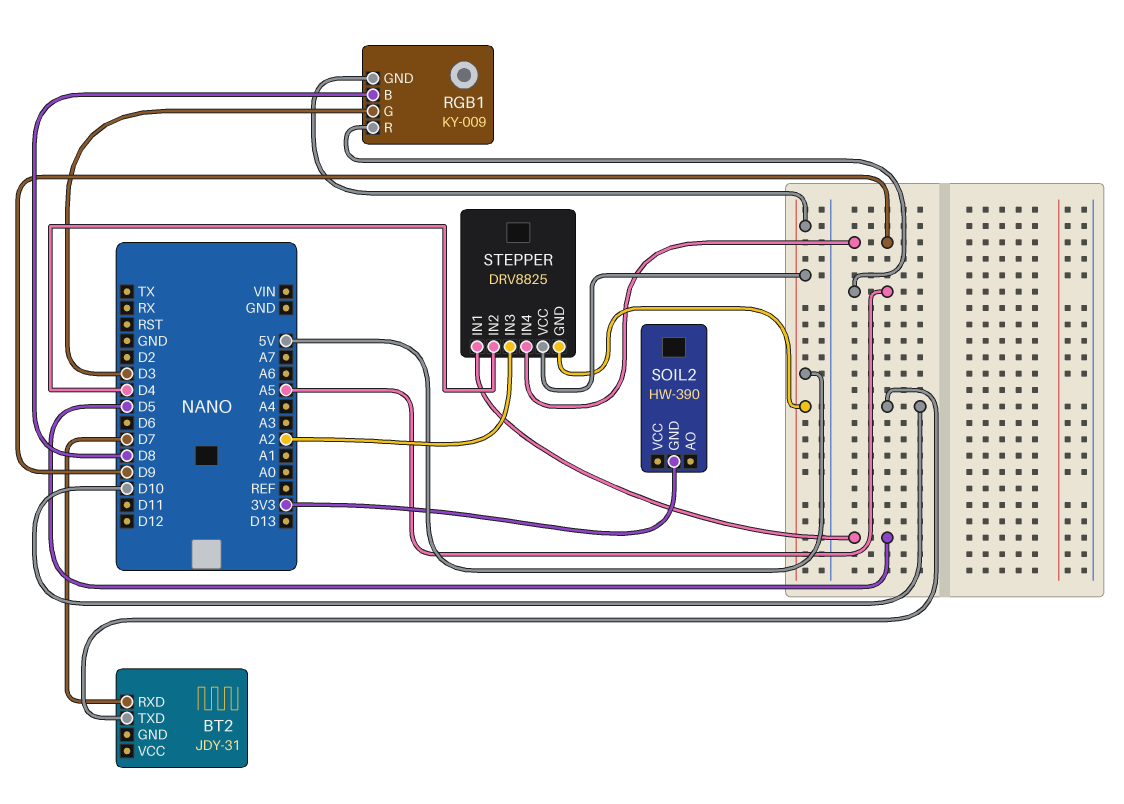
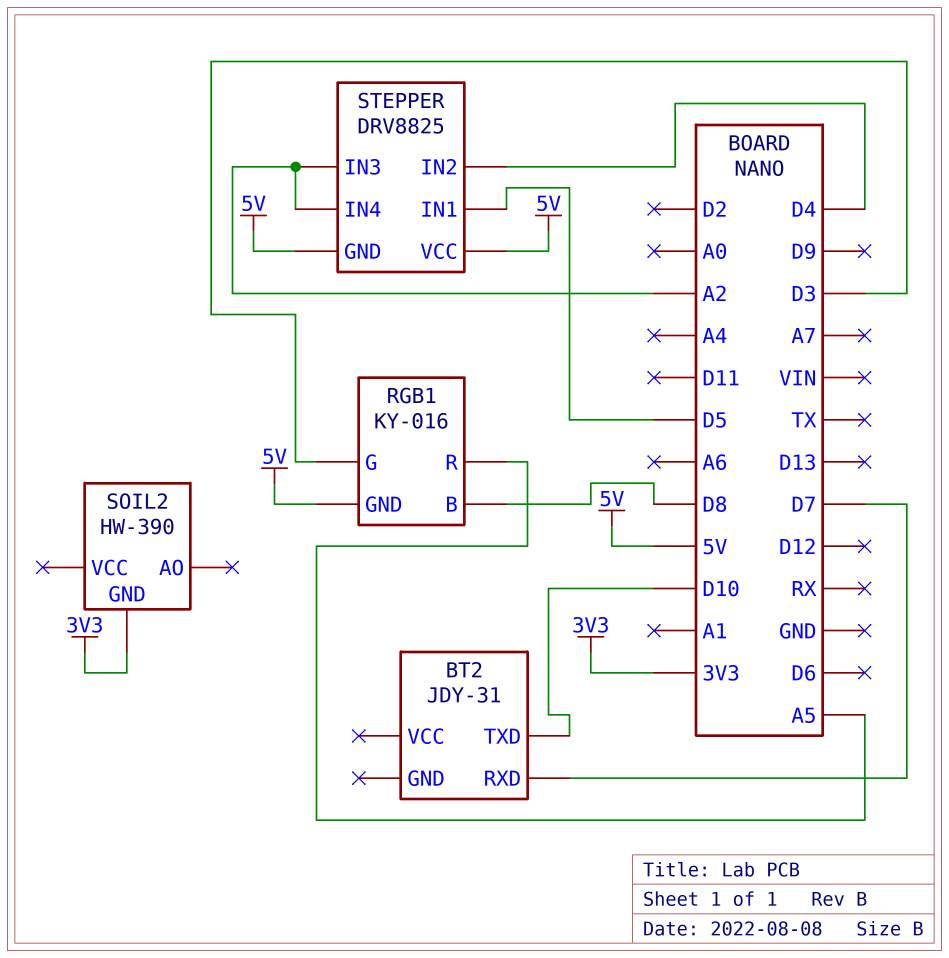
RGB1: KY-009 -> KY-016
STEPPER pin IN4: D9 -> A2

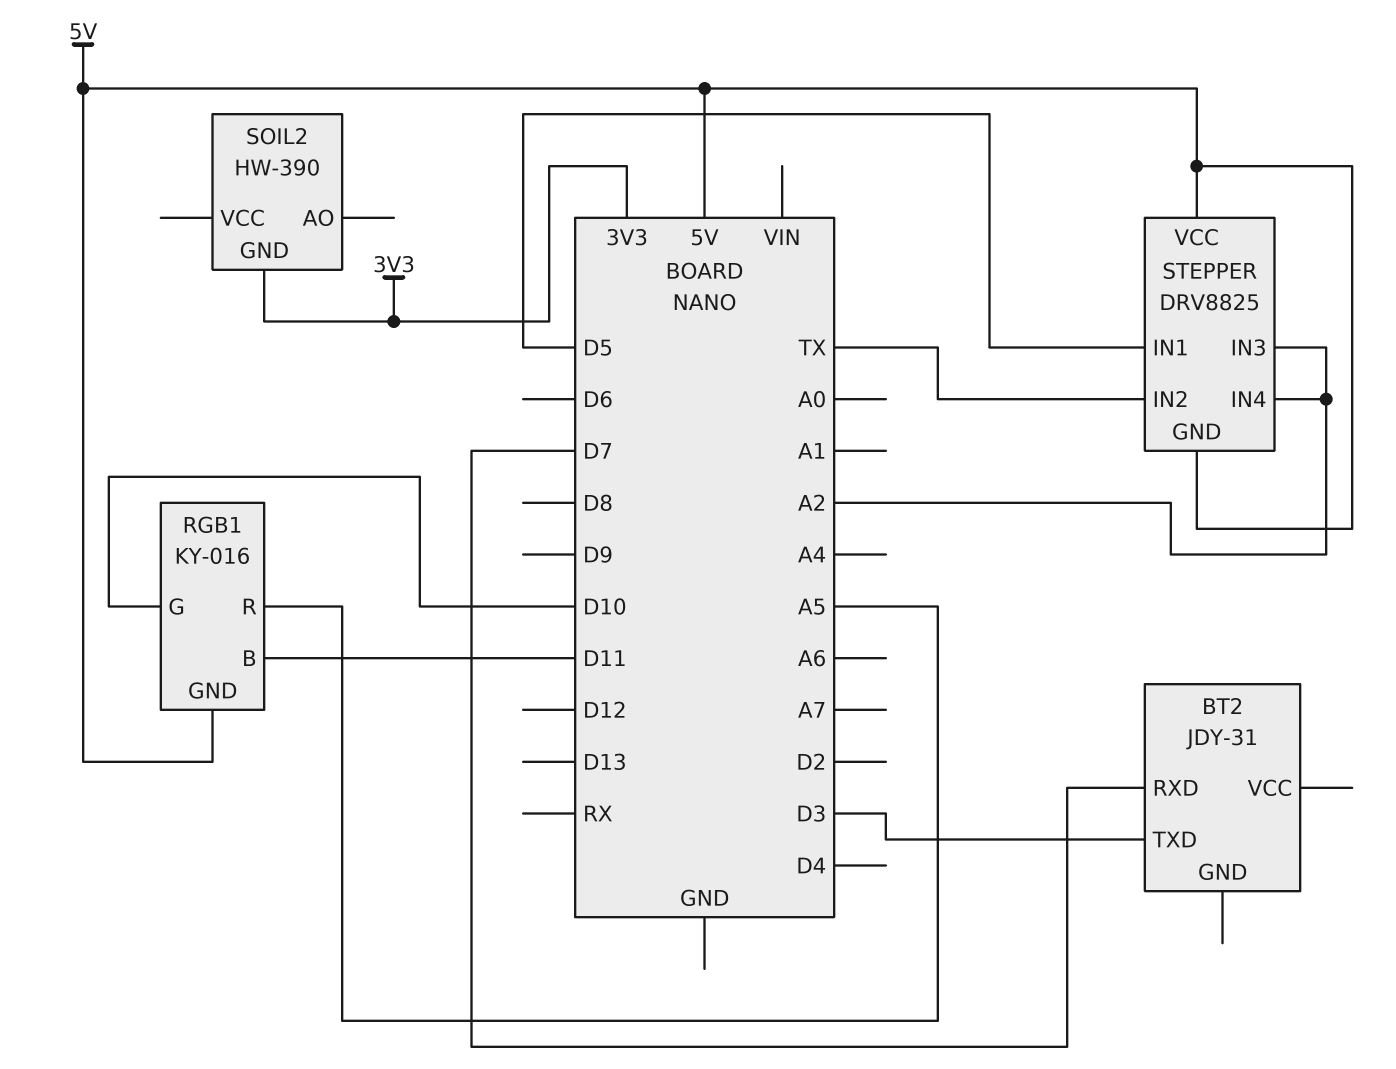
BT2 pin TXD: D10 -> D3
RGB1 pin B: D8 -> D11
RGB1 pin G: D3 -> D10
STEPPER pin IN2: D4 -> TX

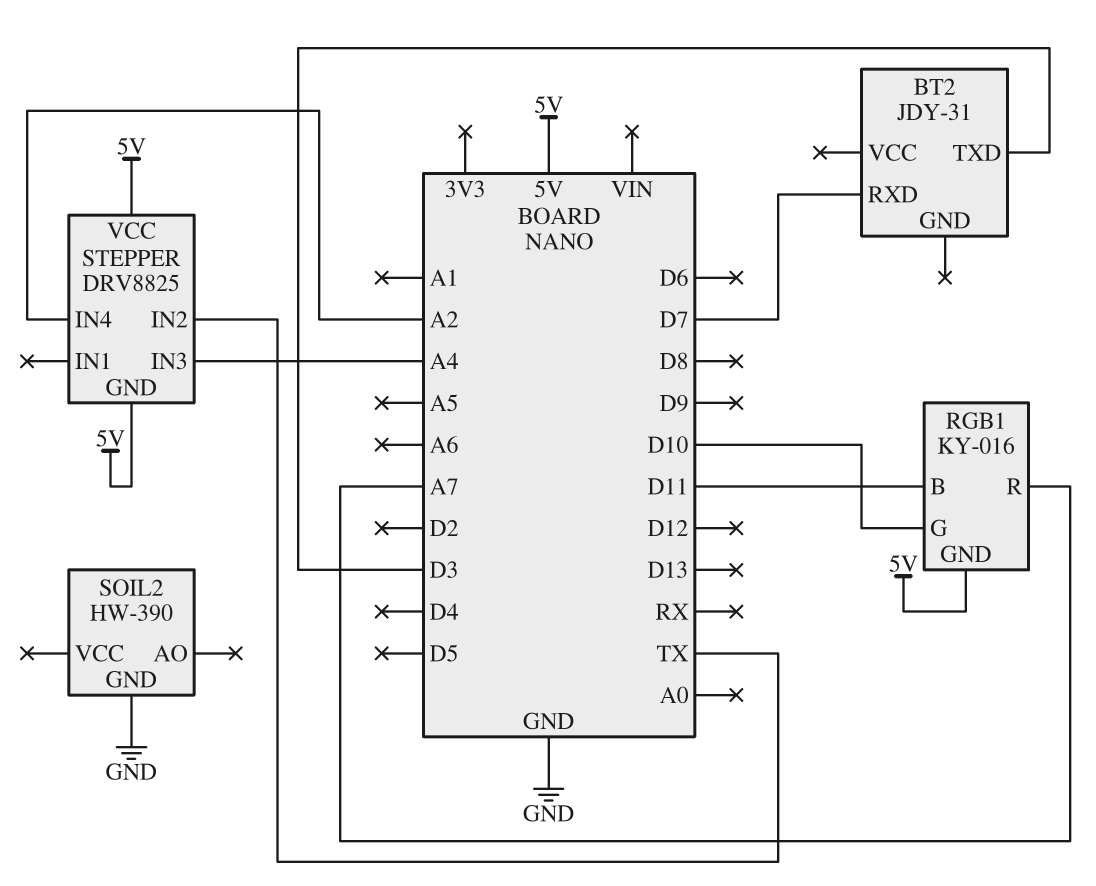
RGB1 pin R: A5 -> A7
SOIL2 pin GND: 3V3 -> GND
STEPPER pin IN1: D5 -> none
STEPPER pin IN3: A2 -> A4

